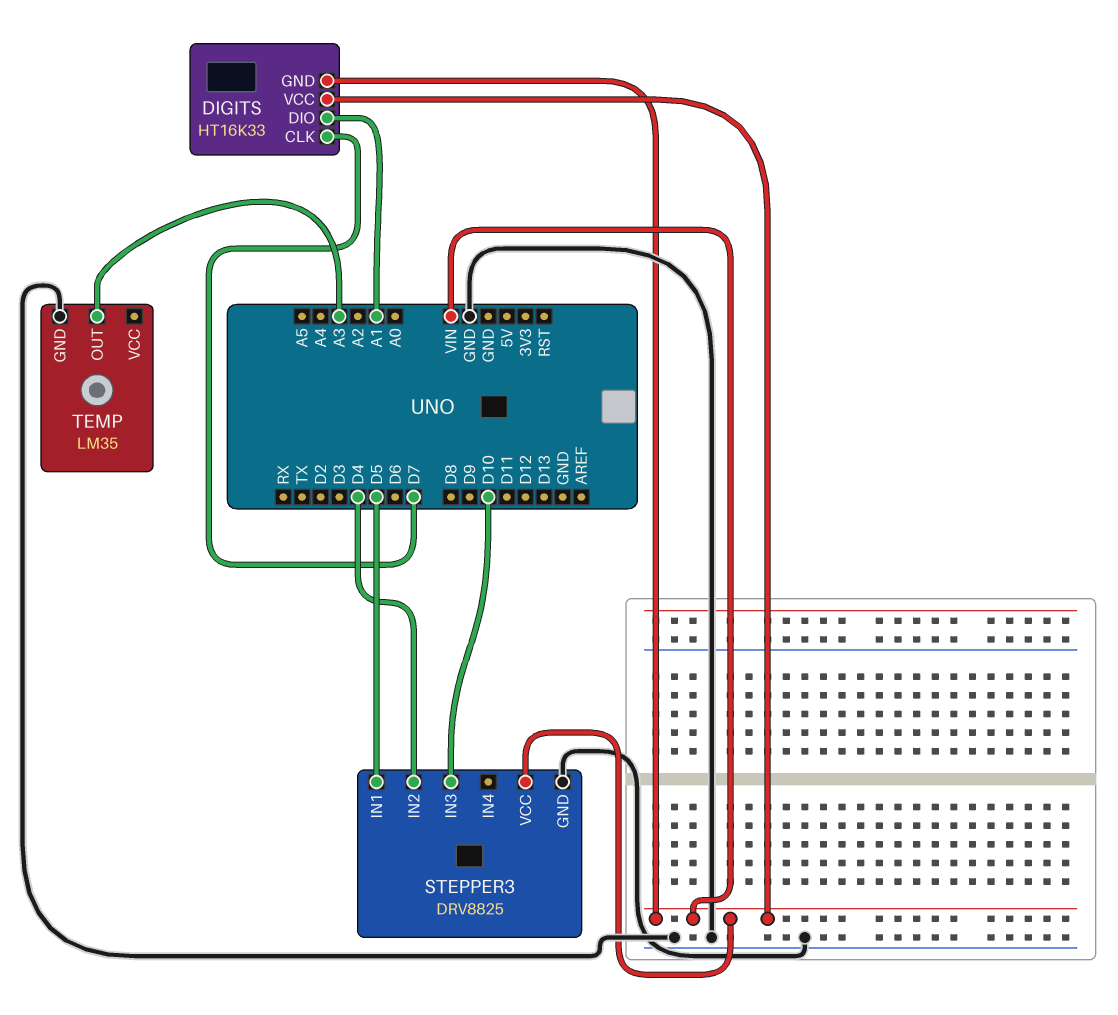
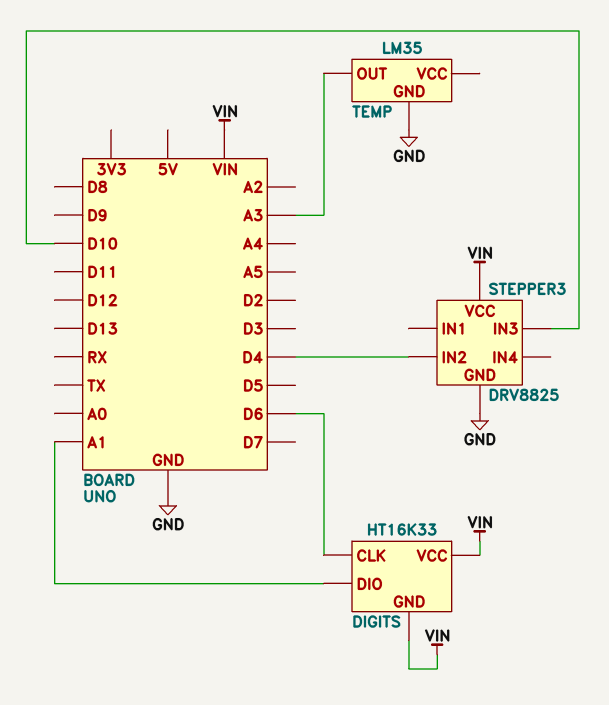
DIGITS pin CLK: D7 -> D6
STEPPER3 pin IN1: D5 -> none

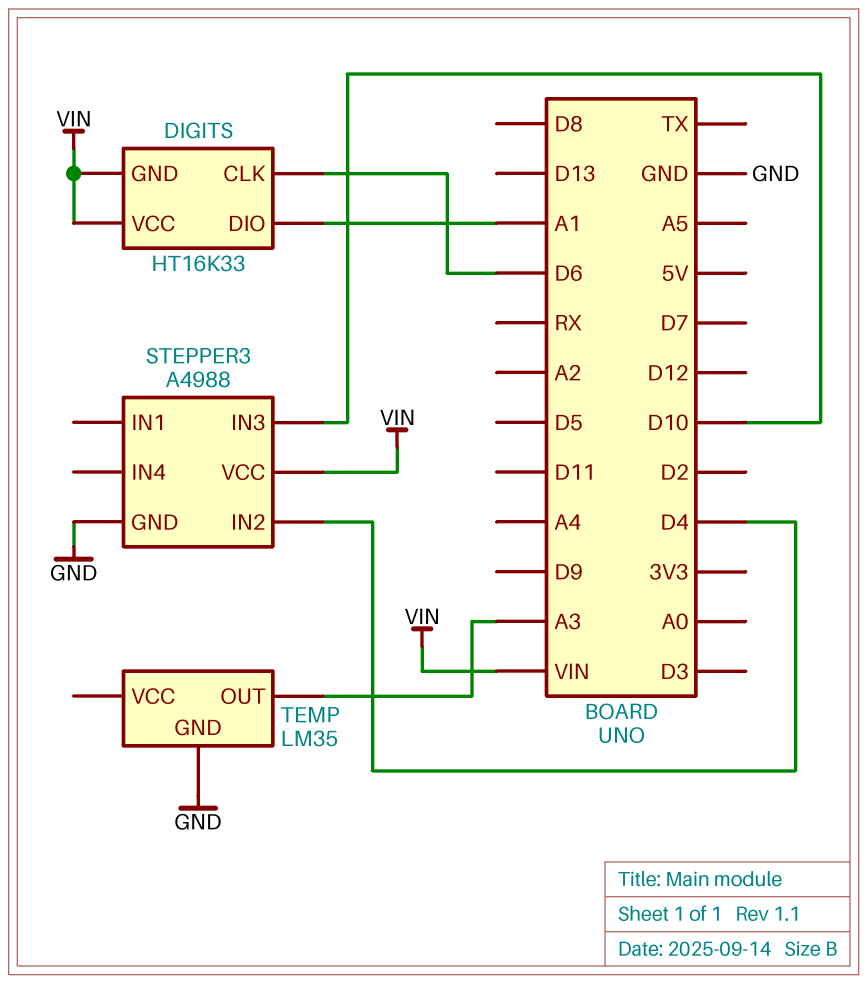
STEPPER3: DRV8825 -> A4988

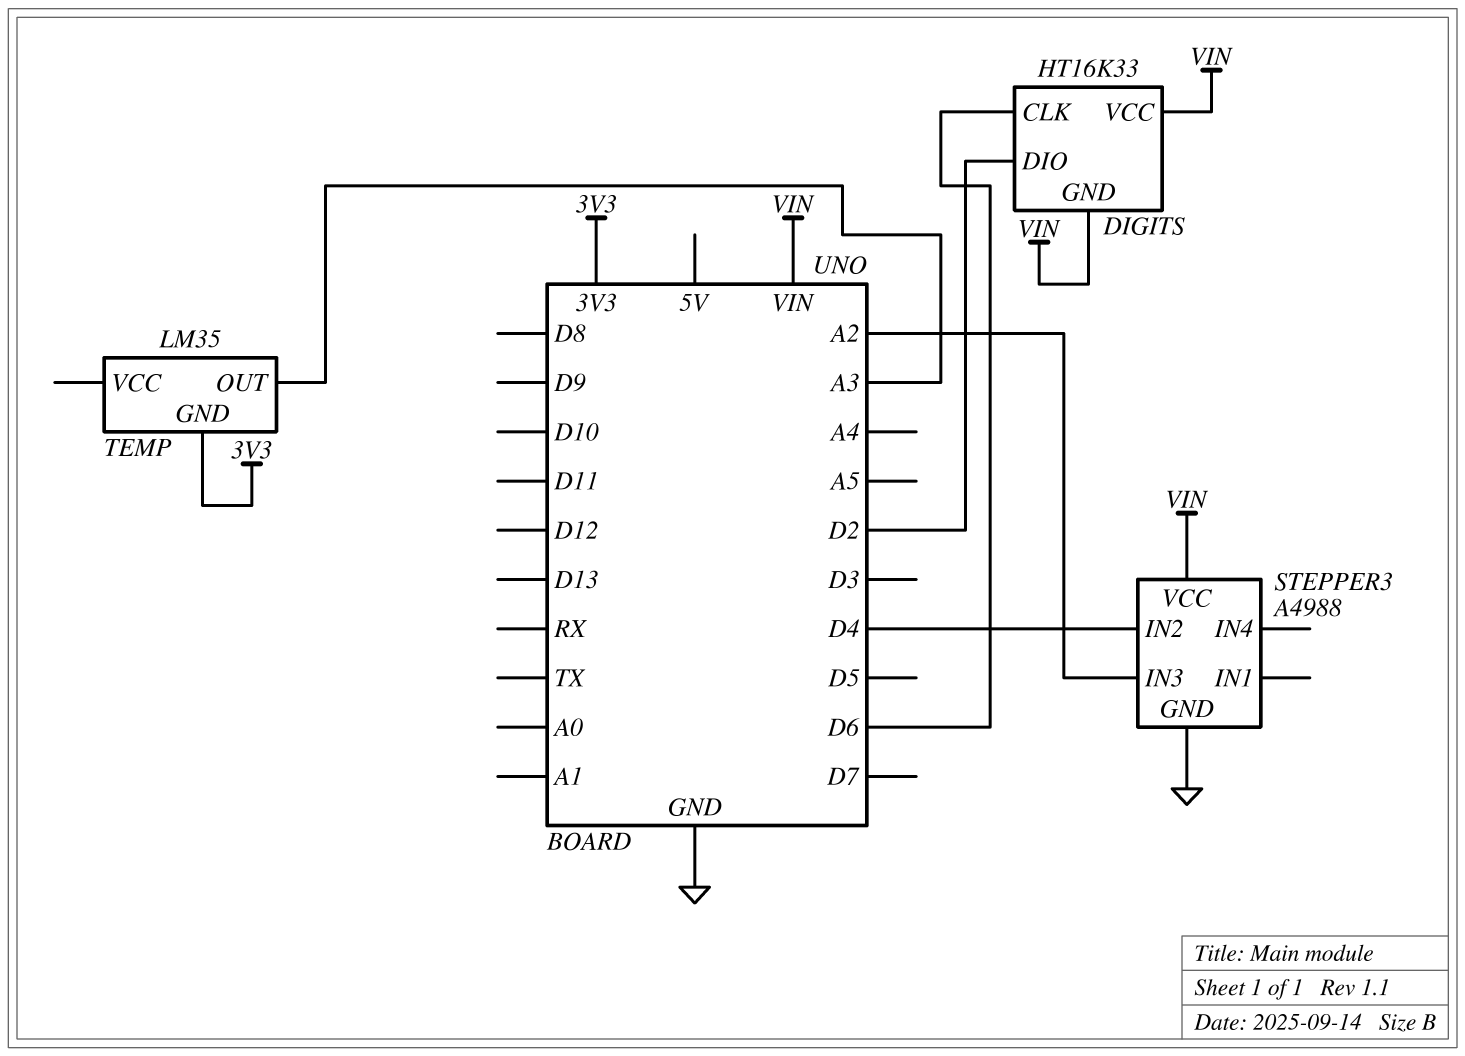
DIGITS pin DIO: A1 -> D2
STEPPER3 pin IN3: D10 -> A2
TEMP pin GND: GND -> 3V3

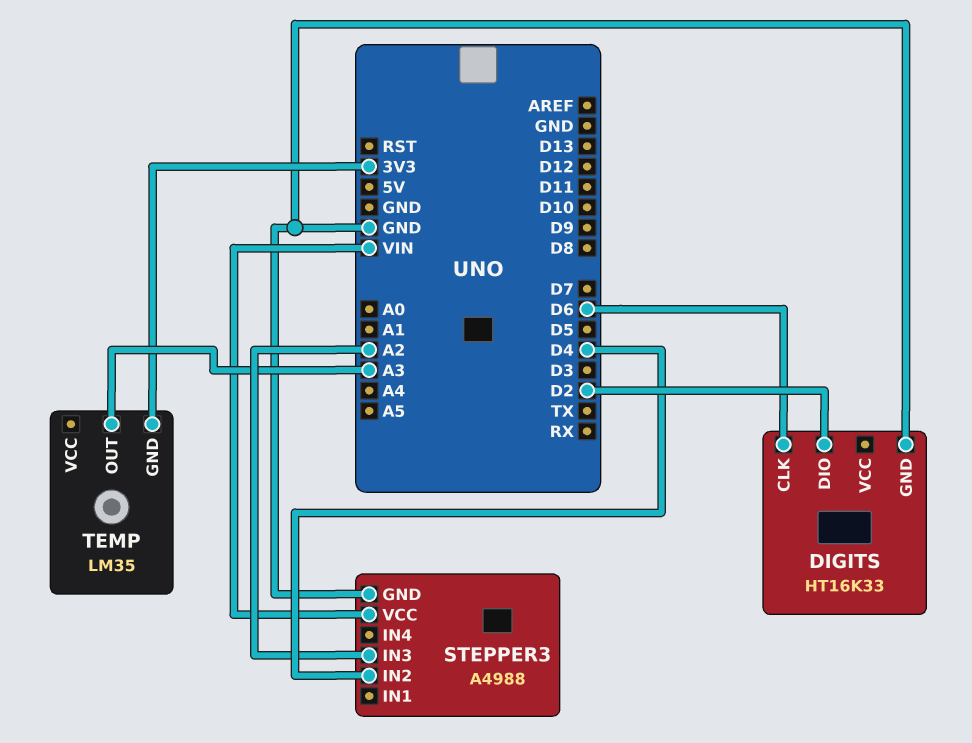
DIGITS pin GND: VIN -> GND
DIGITS pin VCC: VIN -> none

